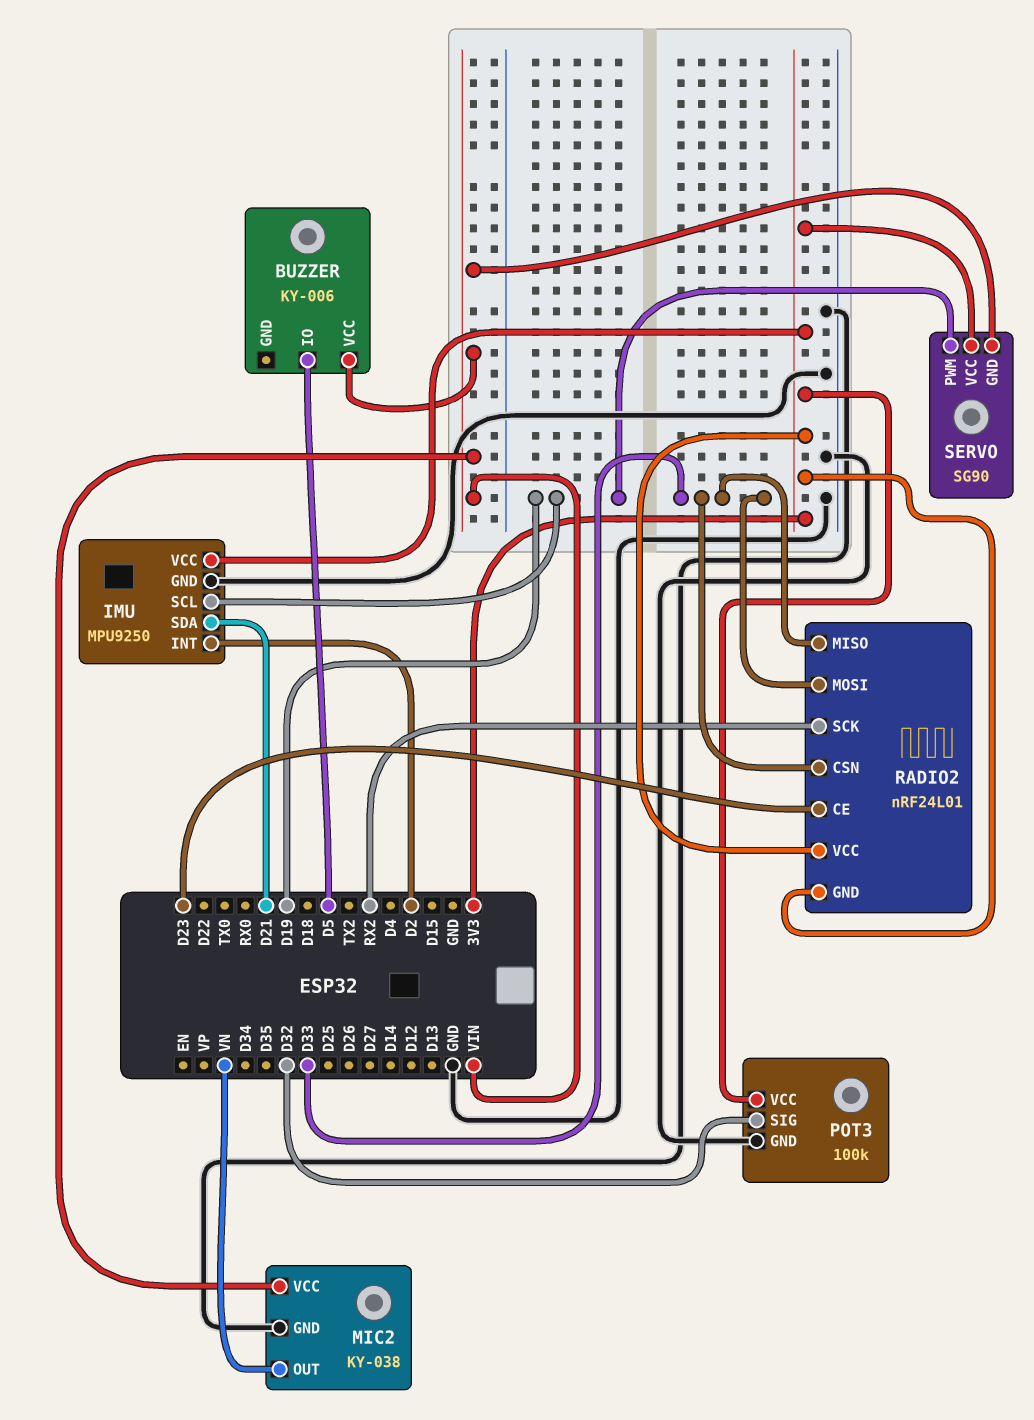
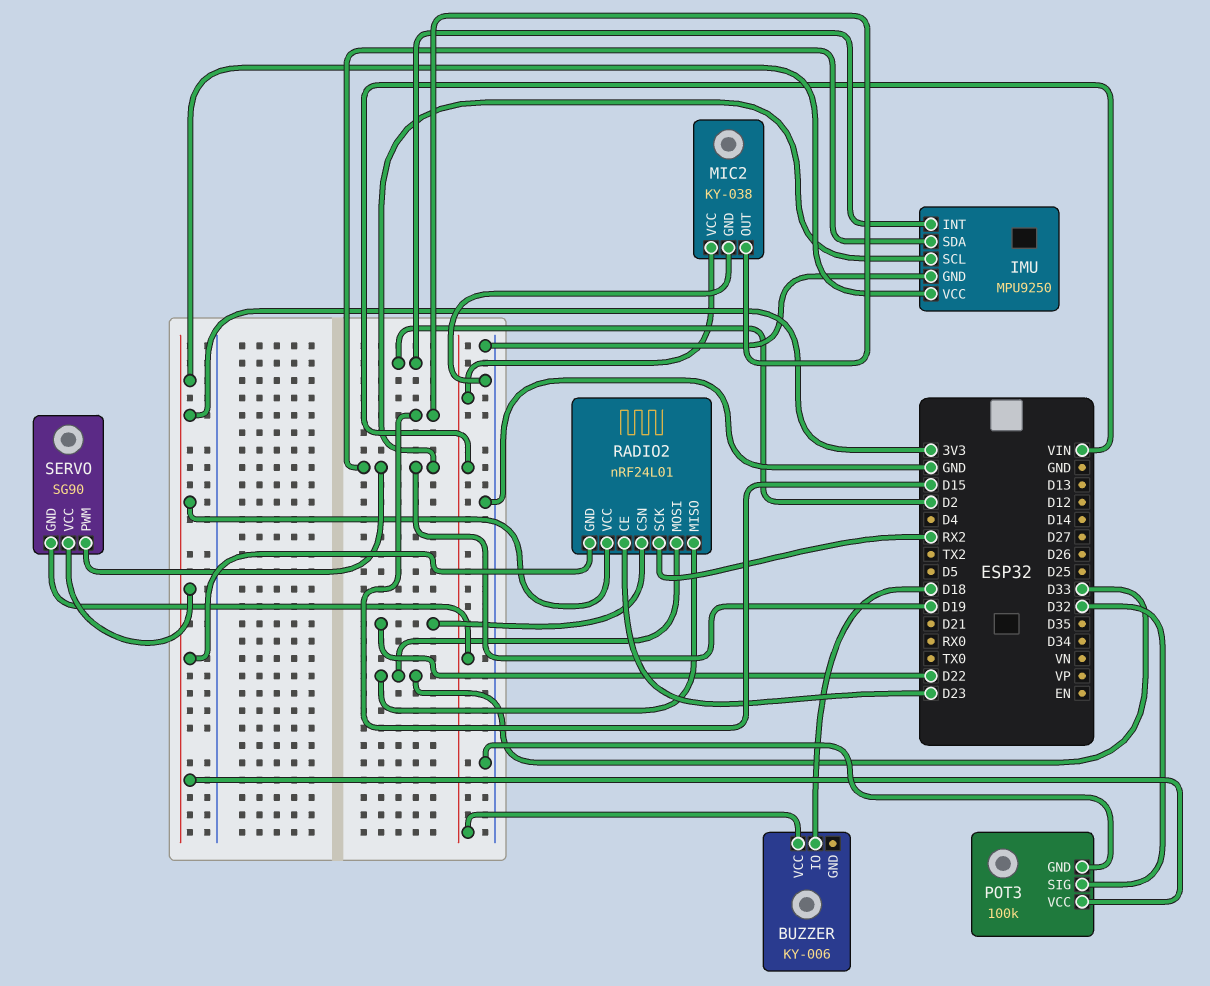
BUZZER pin IO: D5 -> D18
IMU pin SDA: D21 -> D19
MIC2 pin OUT: VN -> D15
RADIO2 pin CSN: D33 -> D22

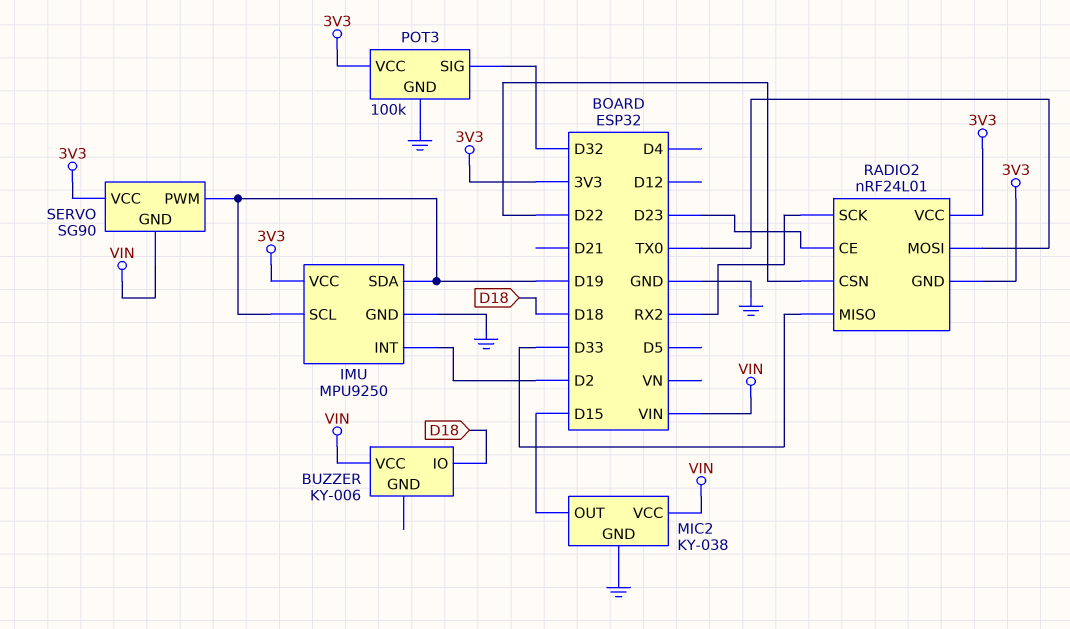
RADIO2 pin MOSI: D33 -> TX0

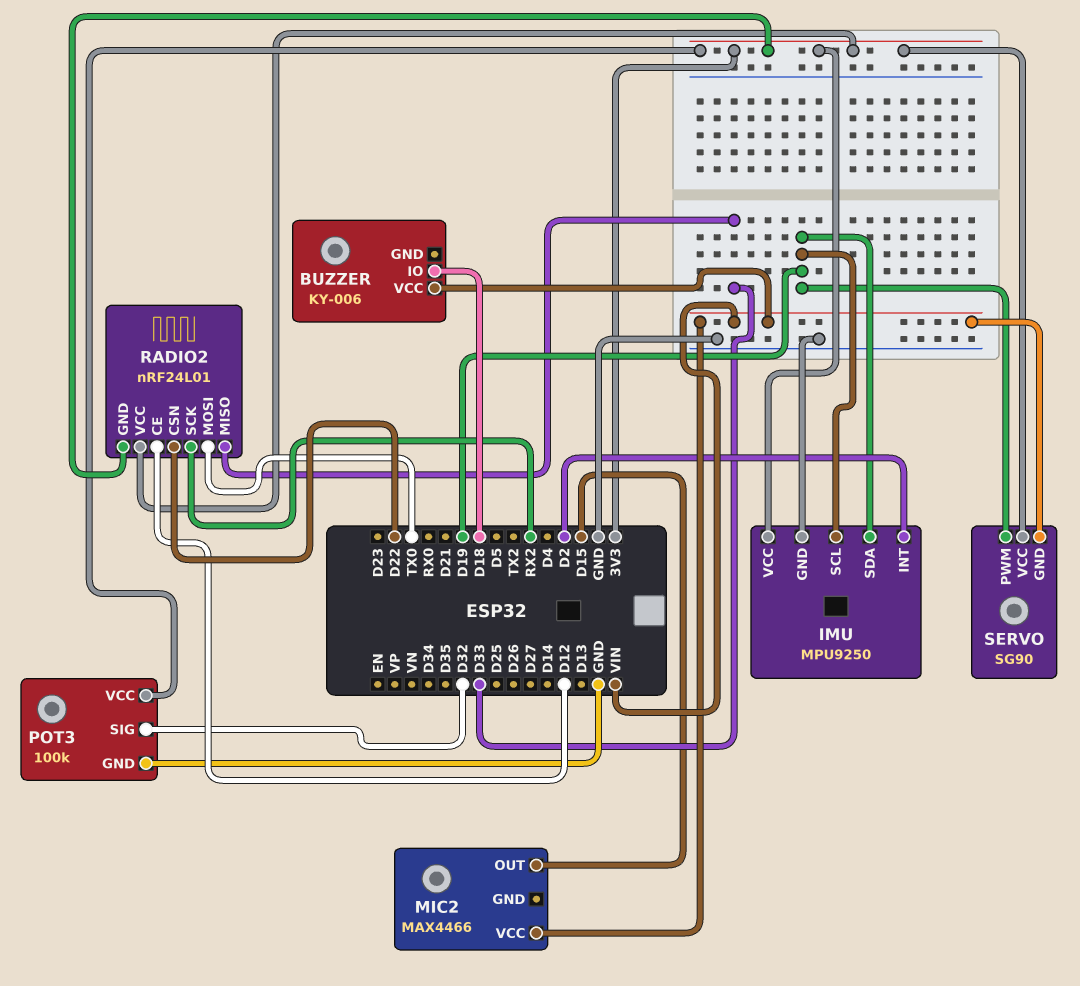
MIC2: KY-038 -> MAX4466
MIC2 pin GND: GND -> none
RADIO2 pin CE: D23 -> D12

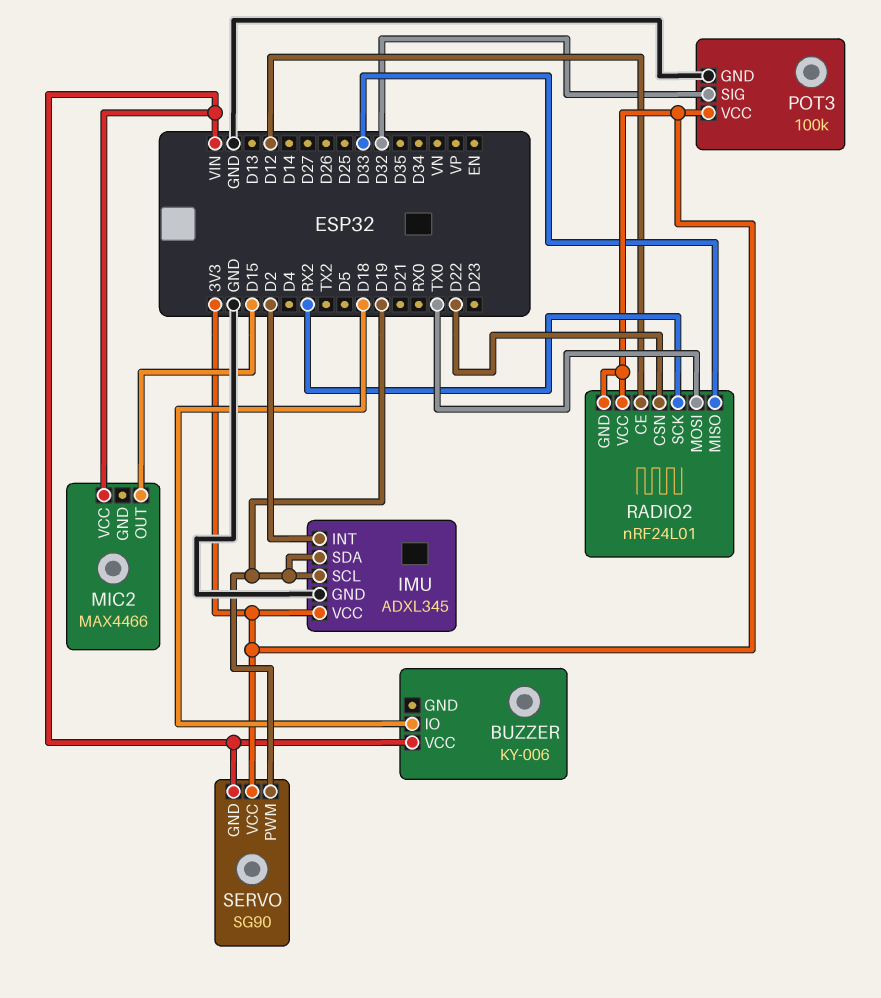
IMU: MPU9250 -> ADXL345

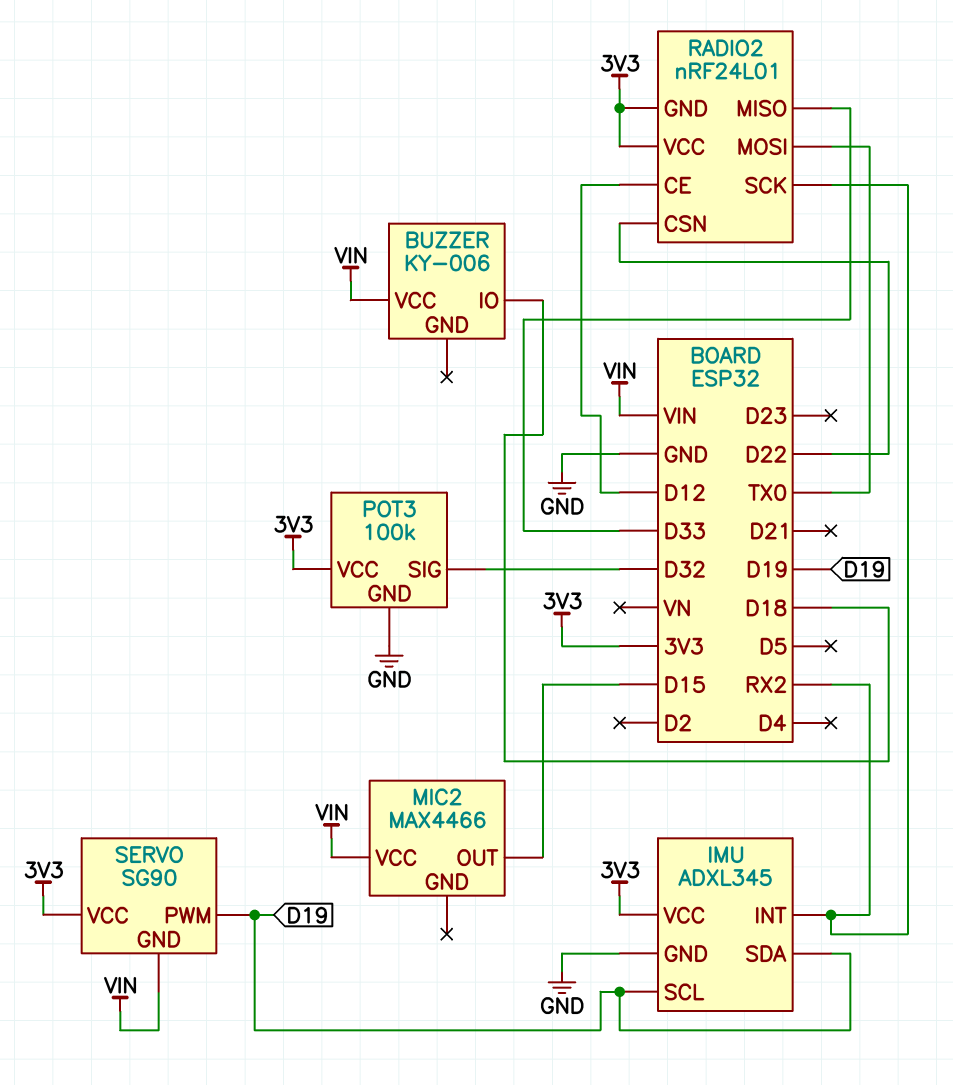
IMU pin INT: D2 -> RX2

